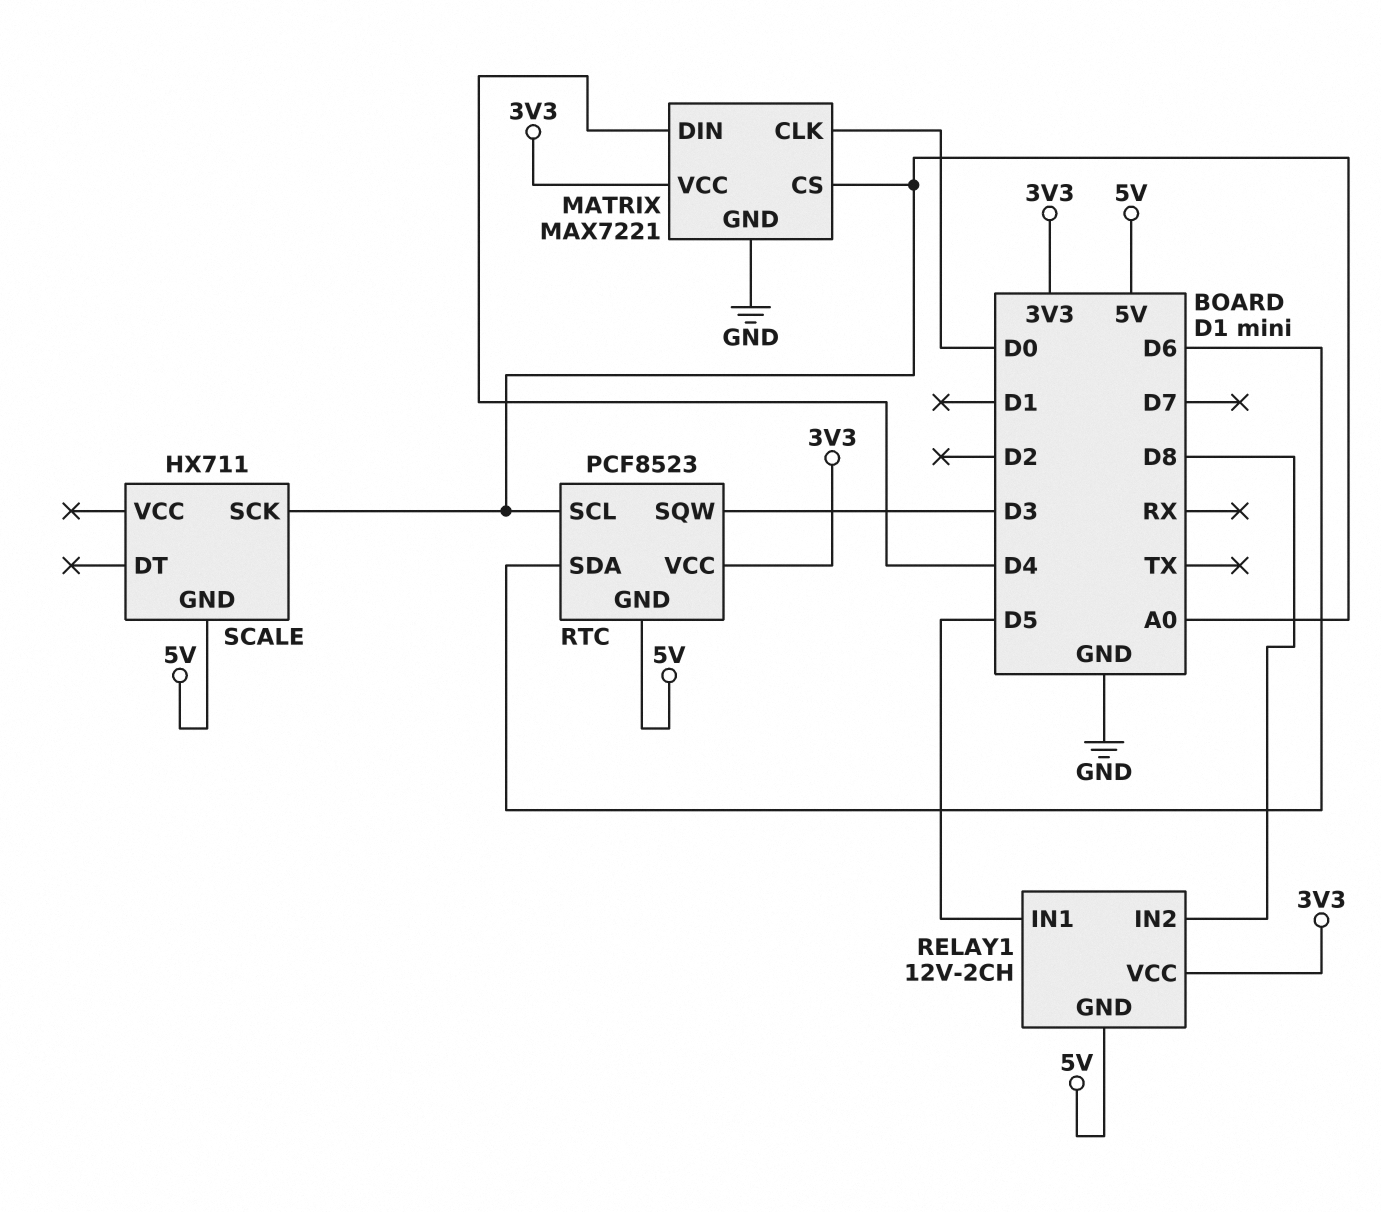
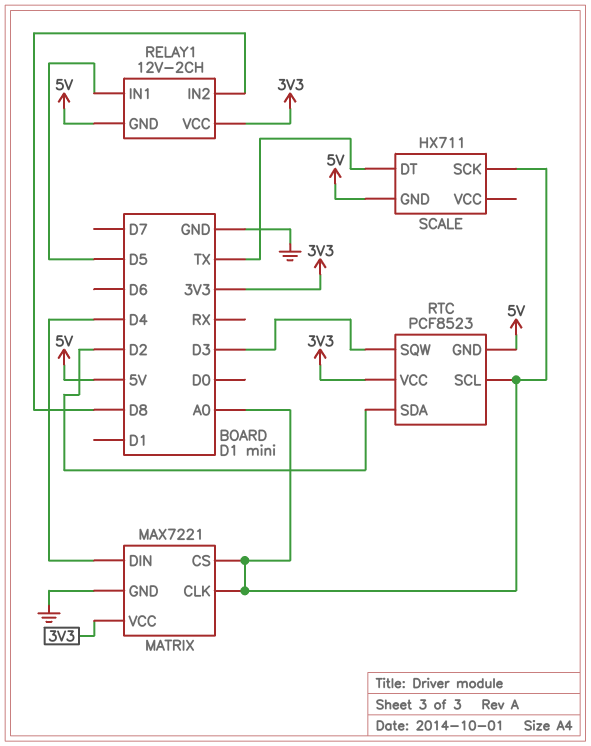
MATRIX pin CLK: D0 -> A0
RTC pin SDA: D6 -> D2
SCALE pin DT: none -> TX

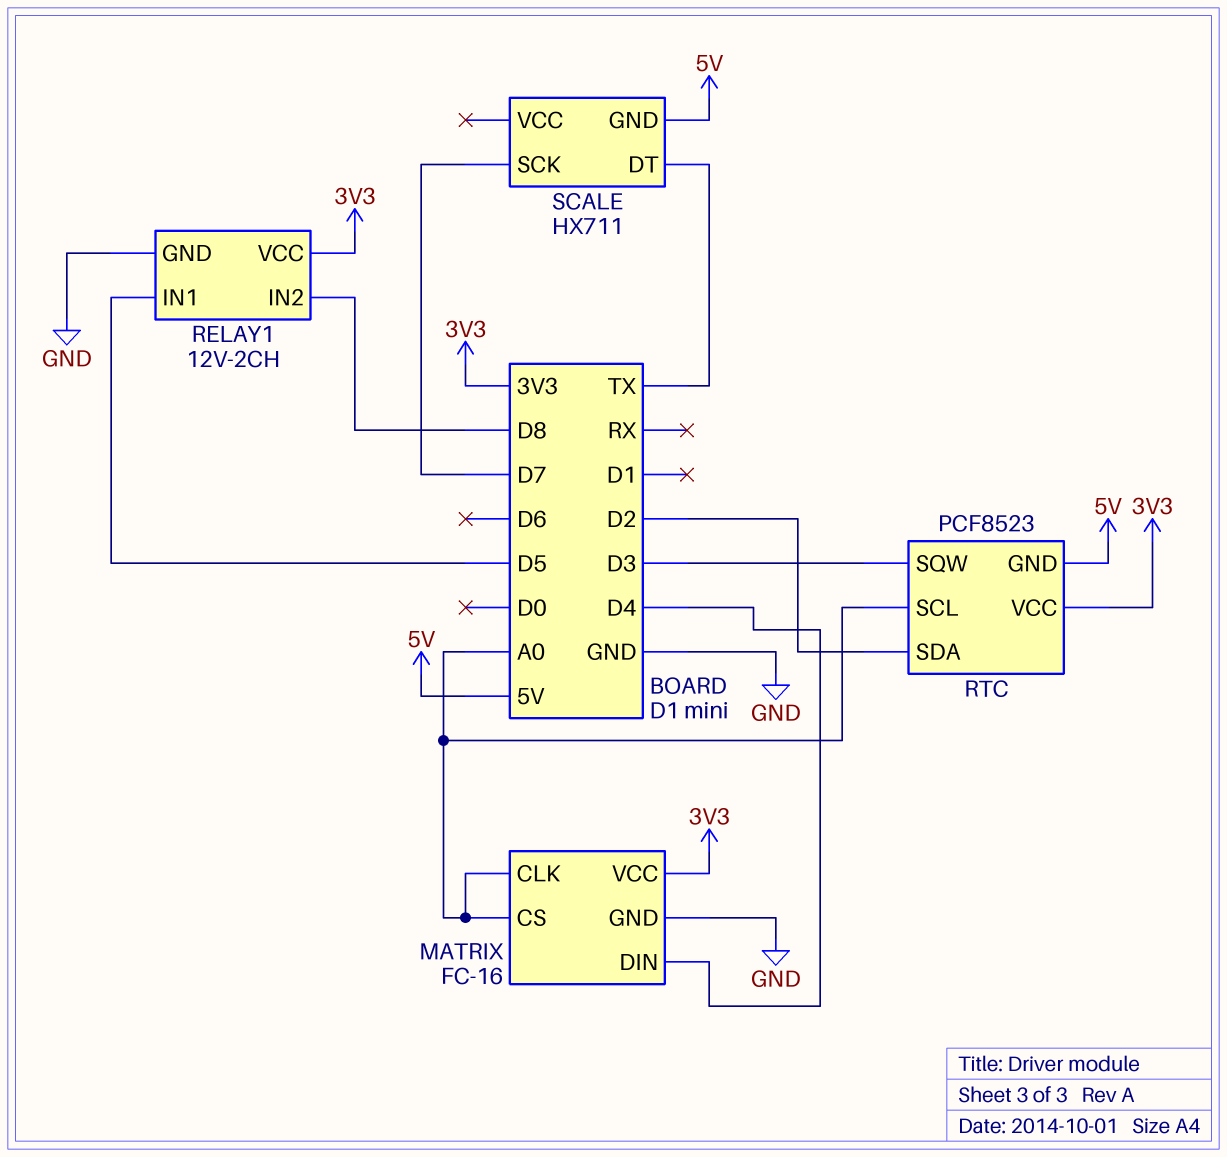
MATRIX: MAX7221 -> FC-16
RELAY1 pin GND: 5V -> GND
SCALE pin SCK: A0 -> D7

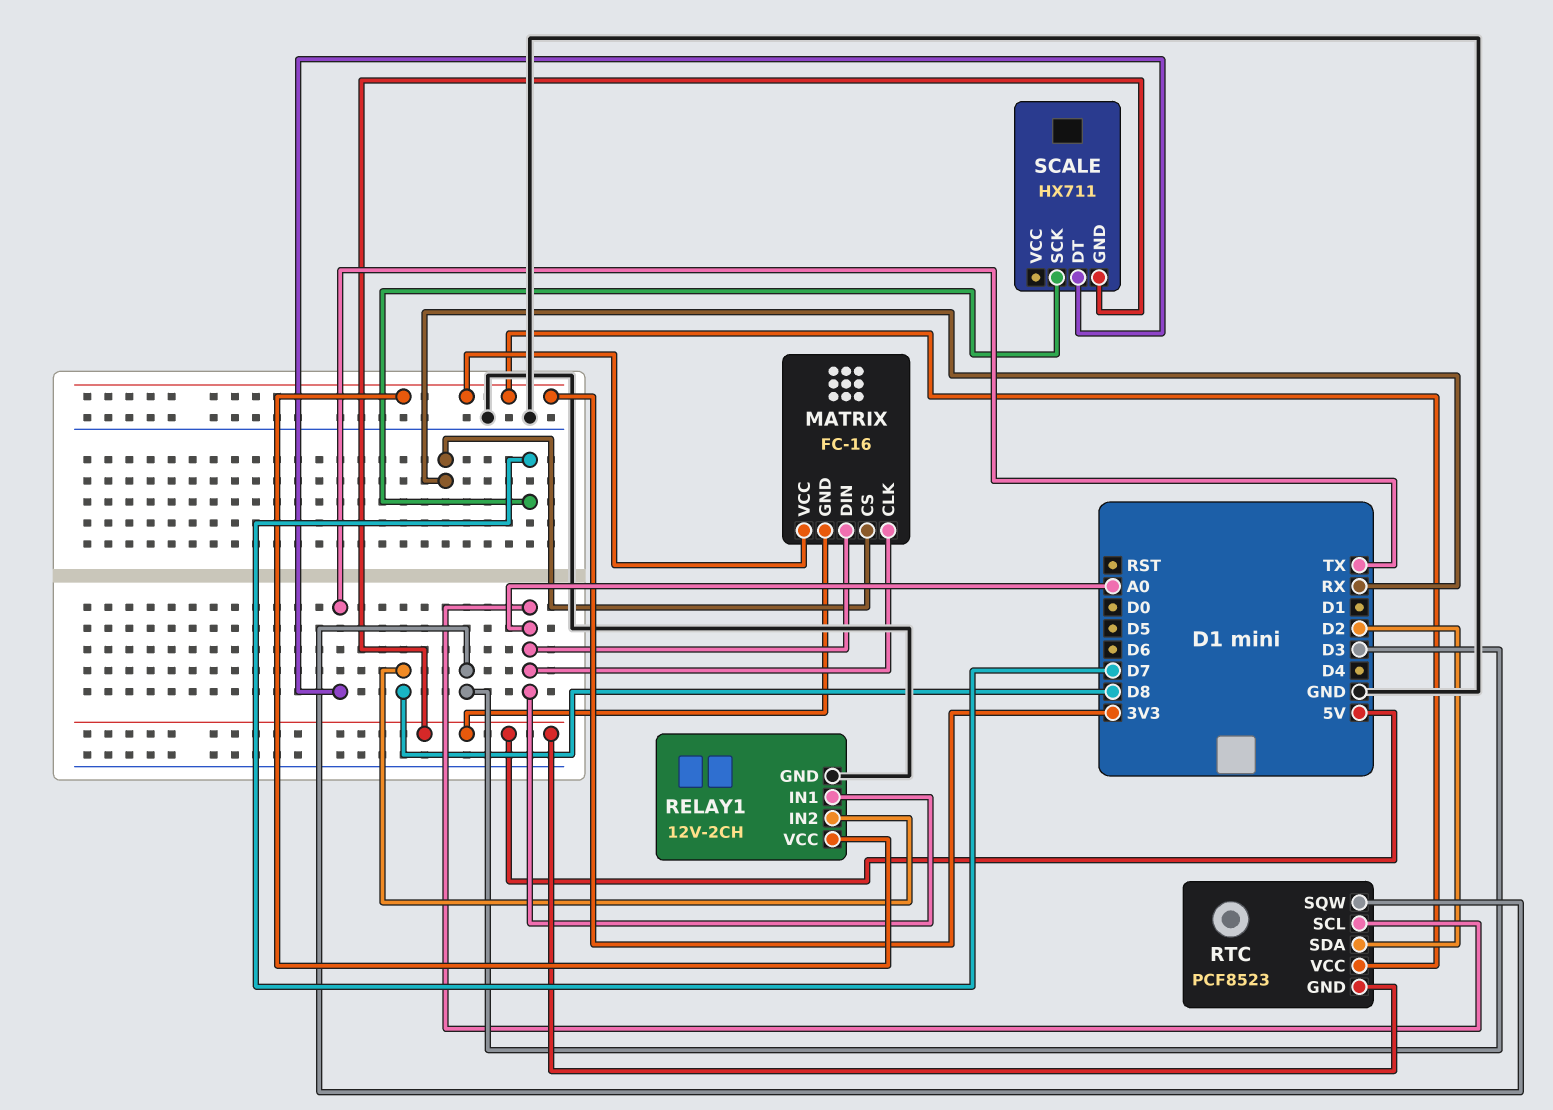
MATRIX pin CS: A0 -> RX
MATRIX pin DIN: D4 -> A0
MATRIX pin GND: GND -> 5V
RELAY1 pin IN1: D5 -> A0

